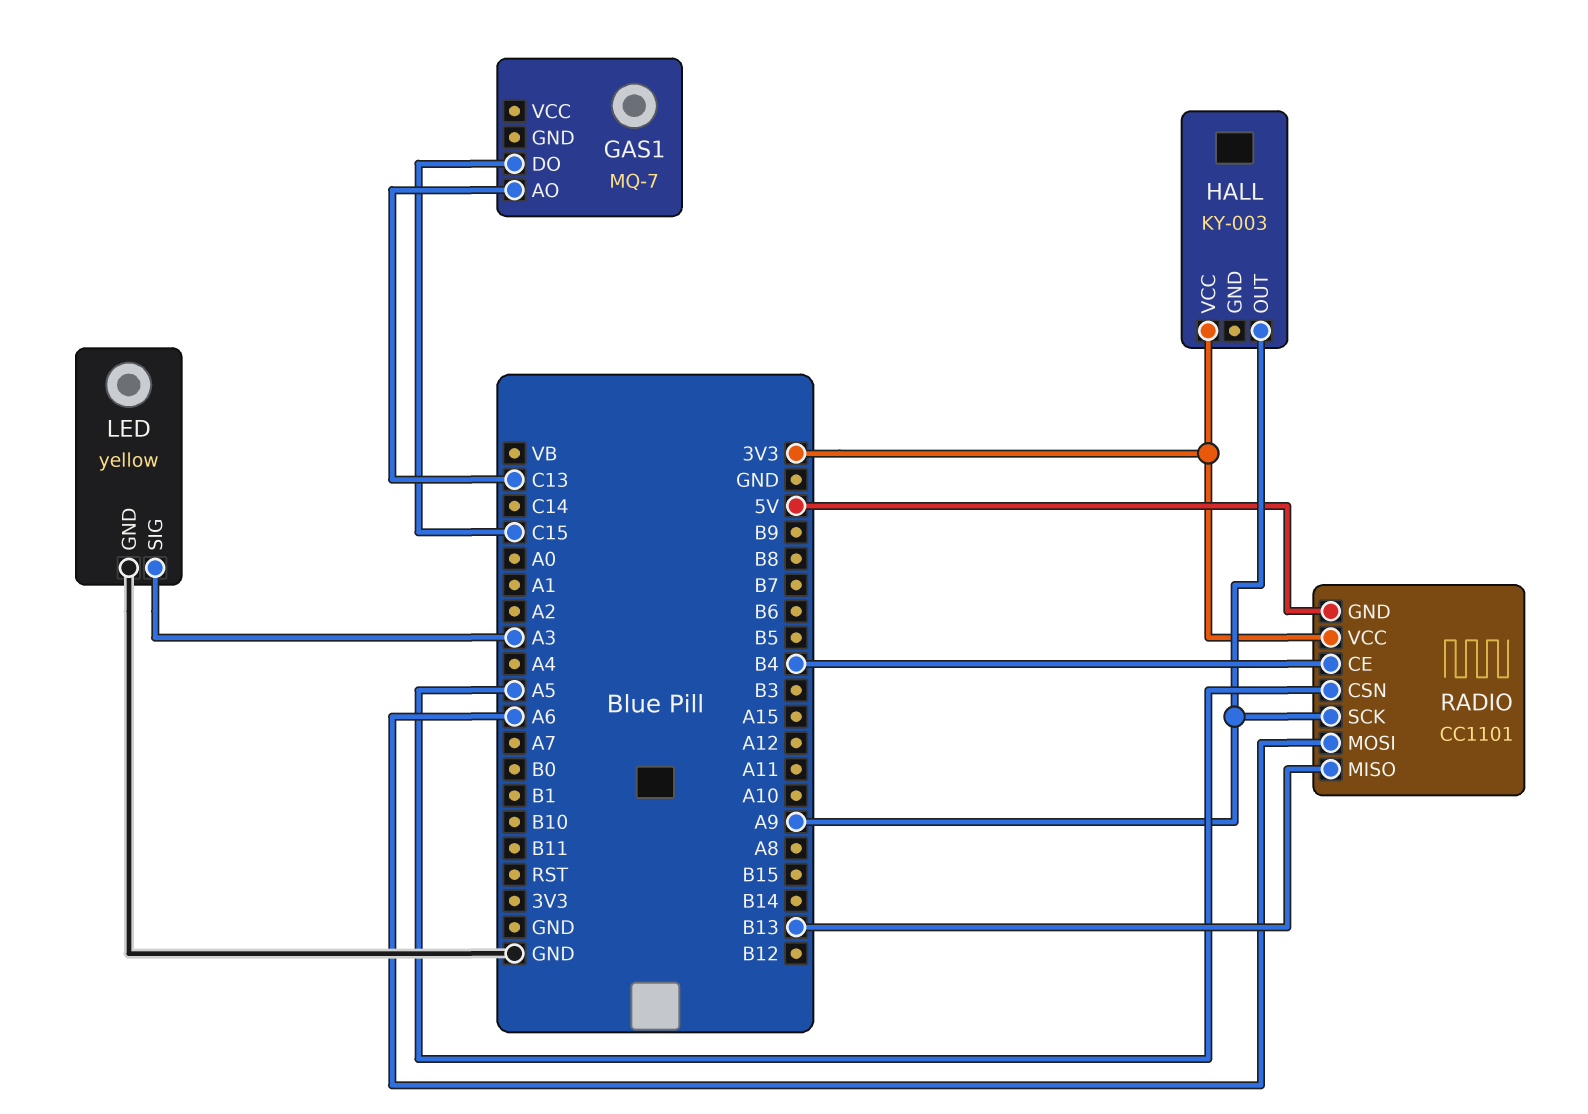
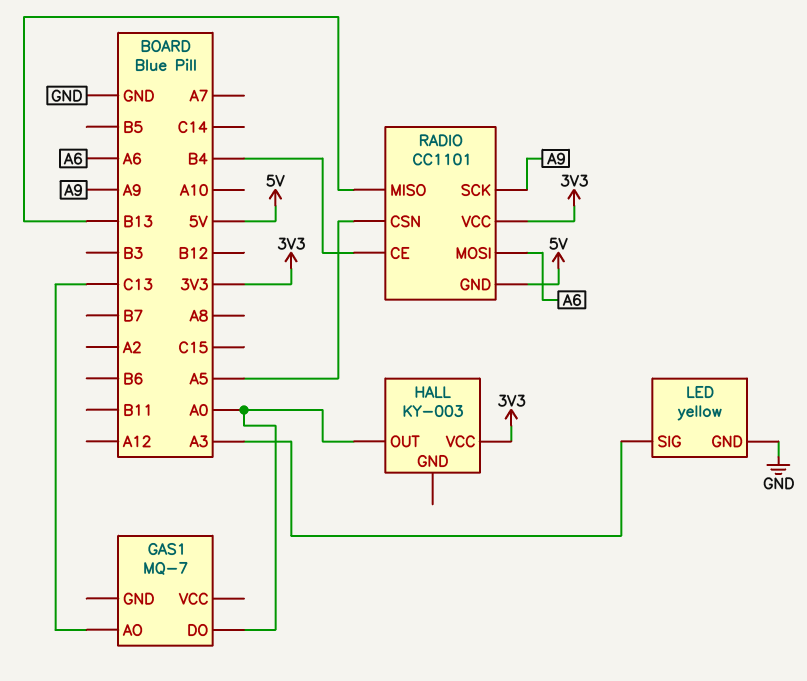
GAS1 pin DO: C15 -> A0
HALL pin OUT: A9 -> A0

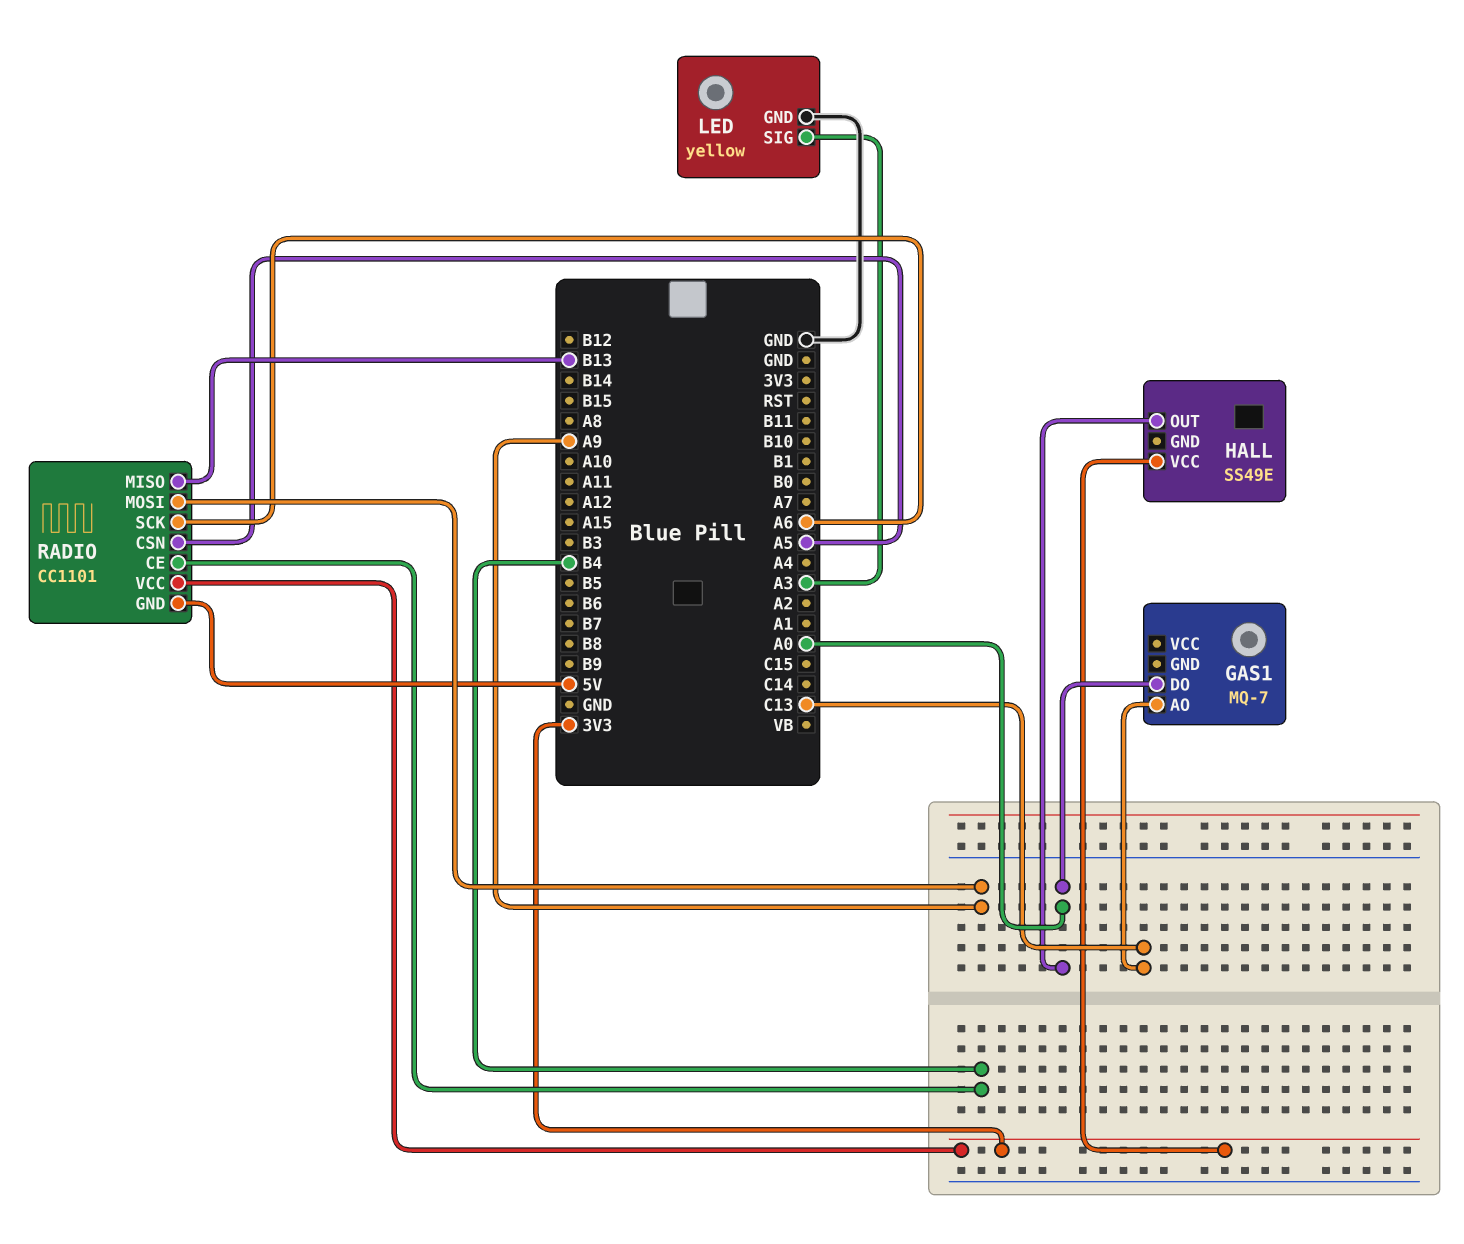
HALL: KY-003 -> SS49E
RADIO pin MOSI: A6 -> A9
RADIO pin SCK: A9 -> A6

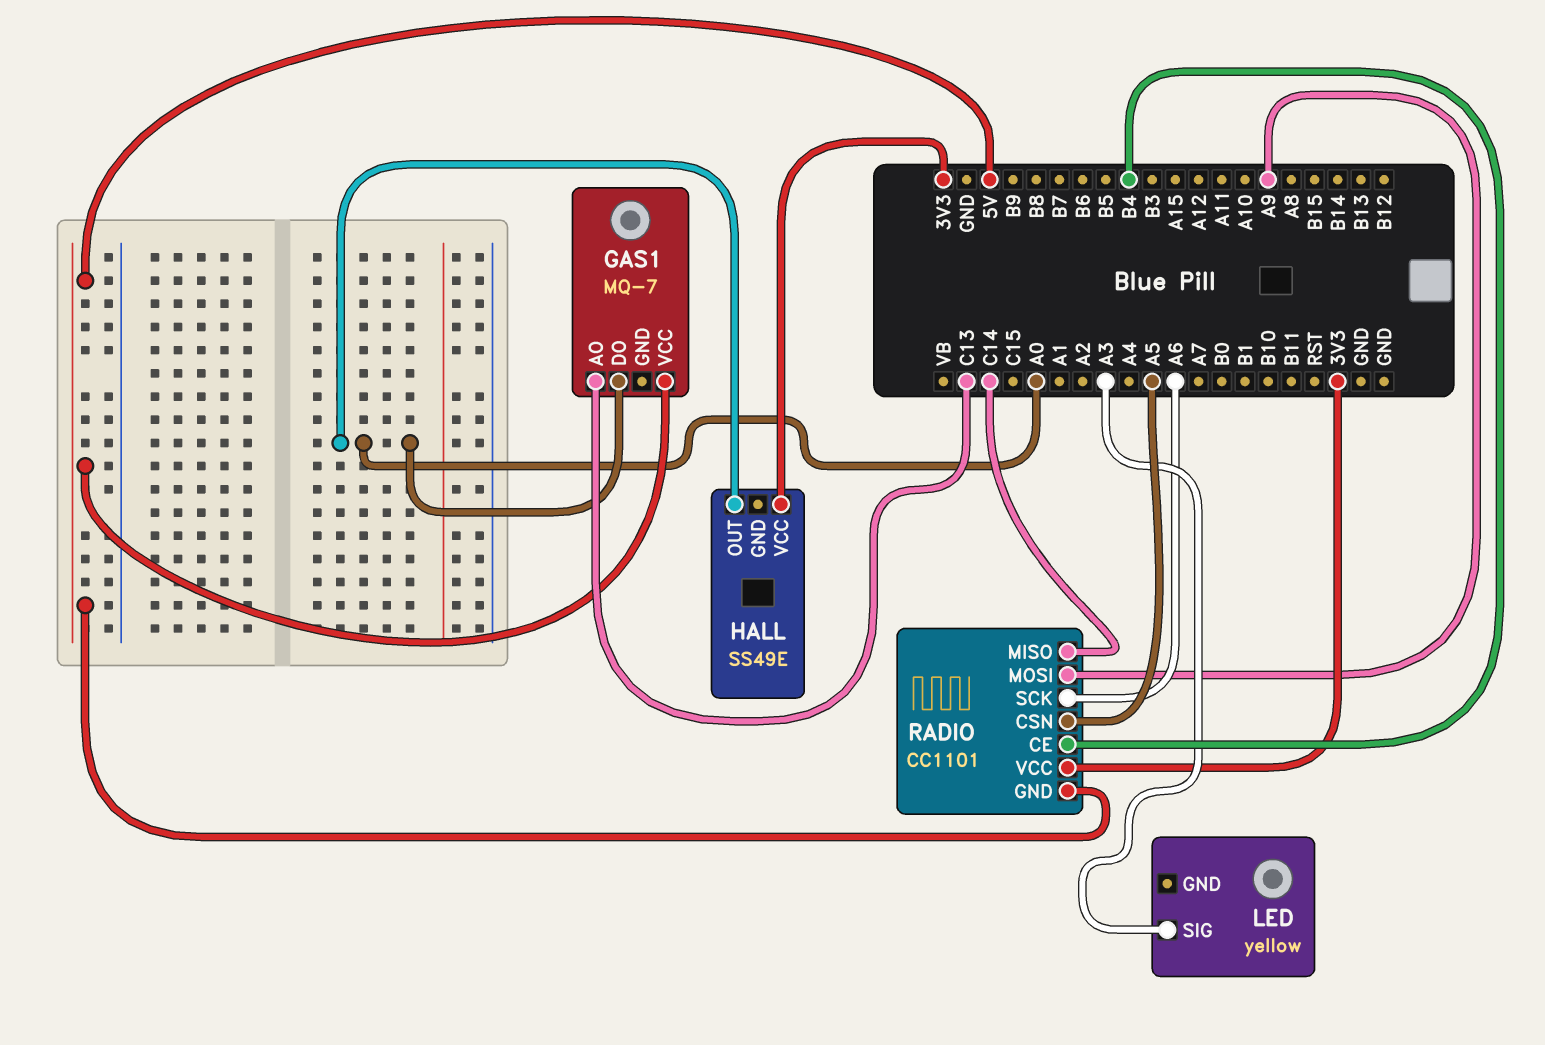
GAS1 pin VCC: none -> 5V
LED pin GND: GND -> none
RADIO pin MISO: B13 -> C14

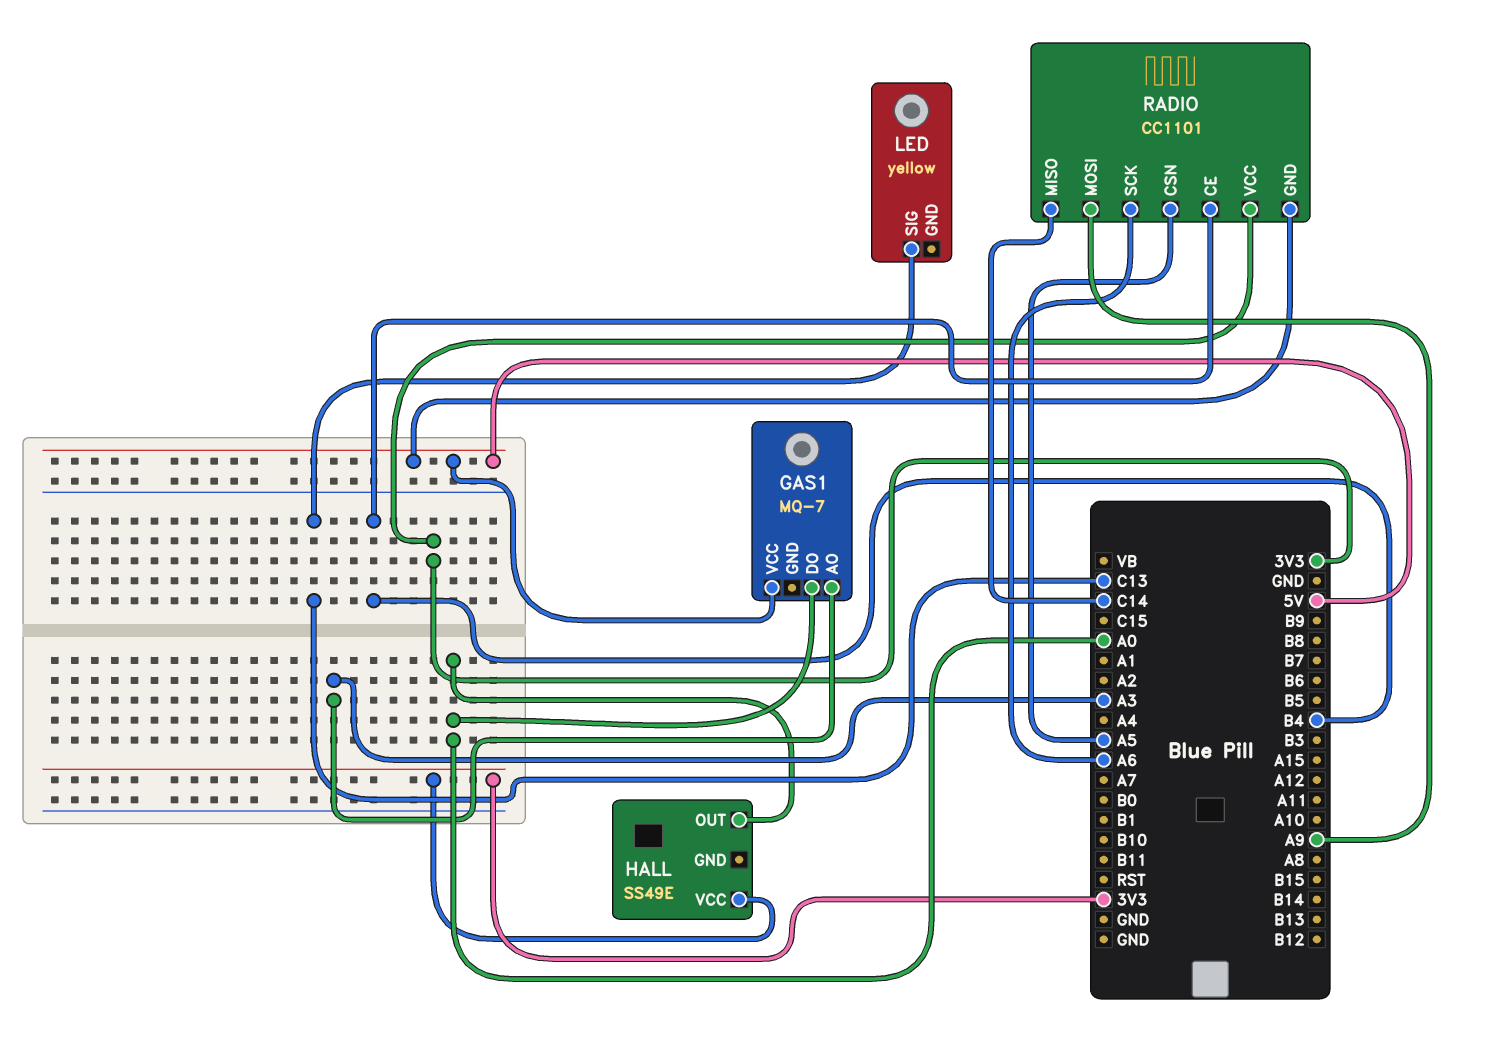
GAS1 pin AO: C13 -> A3
LED pin SIG: A3 -> C13

